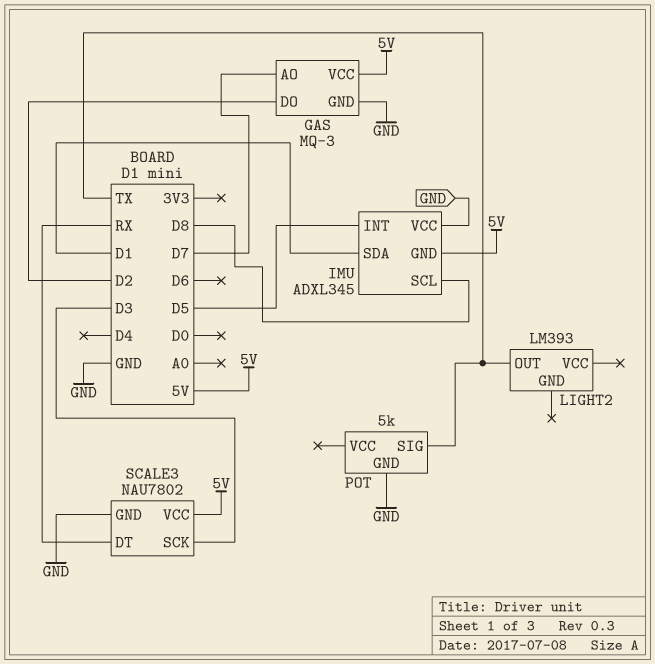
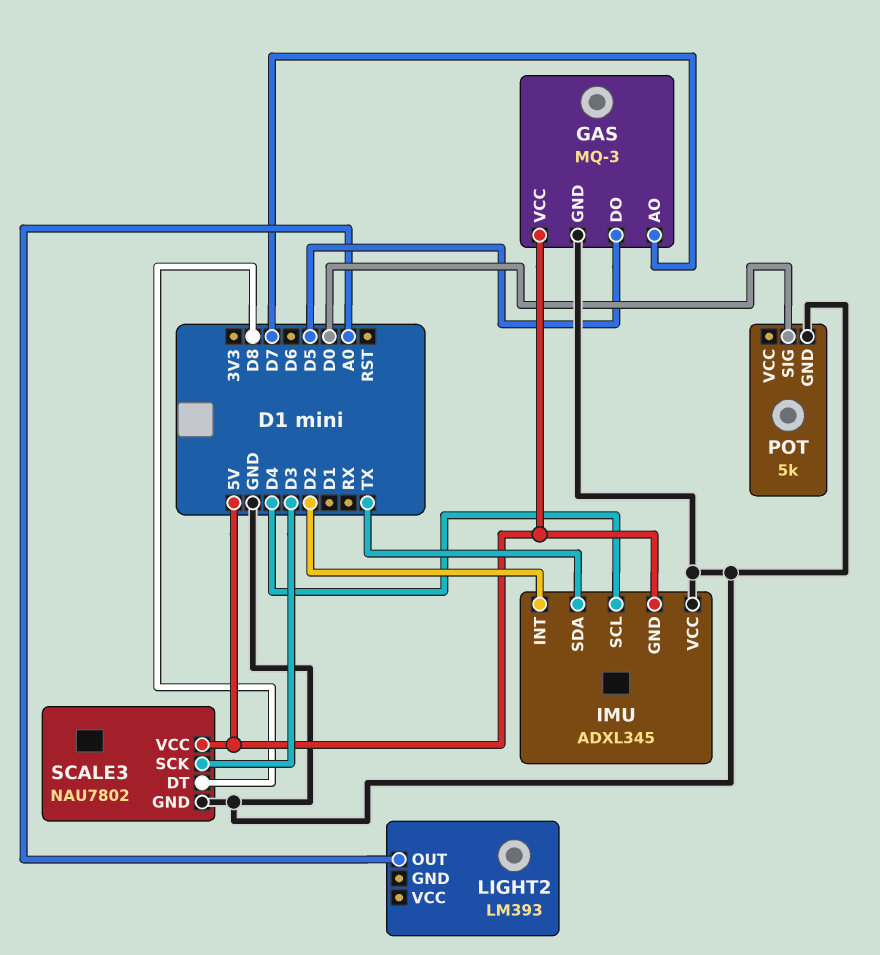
GAS pin DO: D2 -> D5
IMU pin INT: D5 -> D2
IMU pin SCL: D8 -> D4
IMU pin SDA: D1 -> TX
LIGHT2 pin OUT: TX -> A0
POT pin SIG: TX -> D0
SCALE3 pin DT: RX -> D8

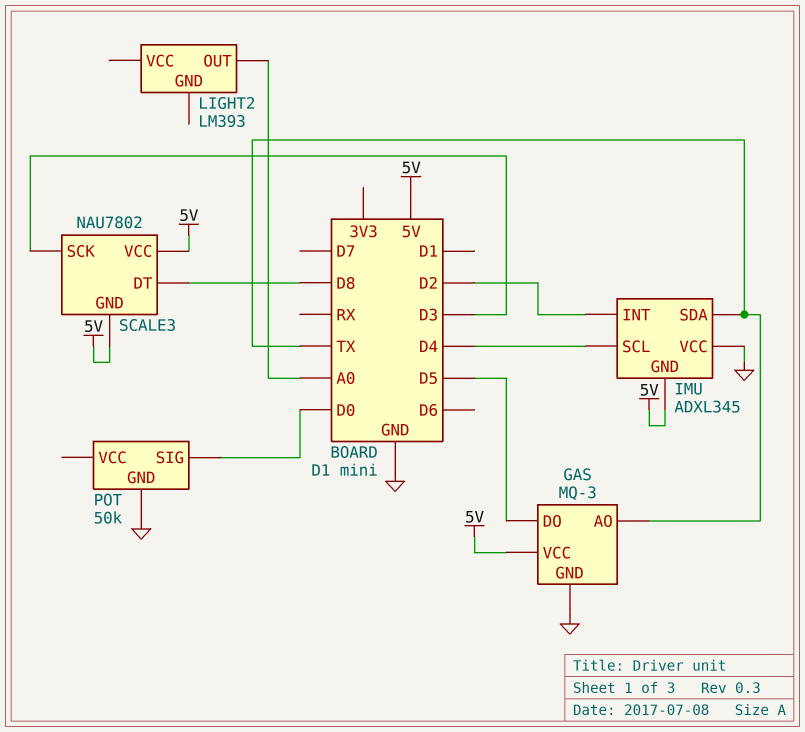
GAS pin AO: D7 -> TX
POT: 5k -> 50k
SCALE3 pin GND: GND -> 5V

